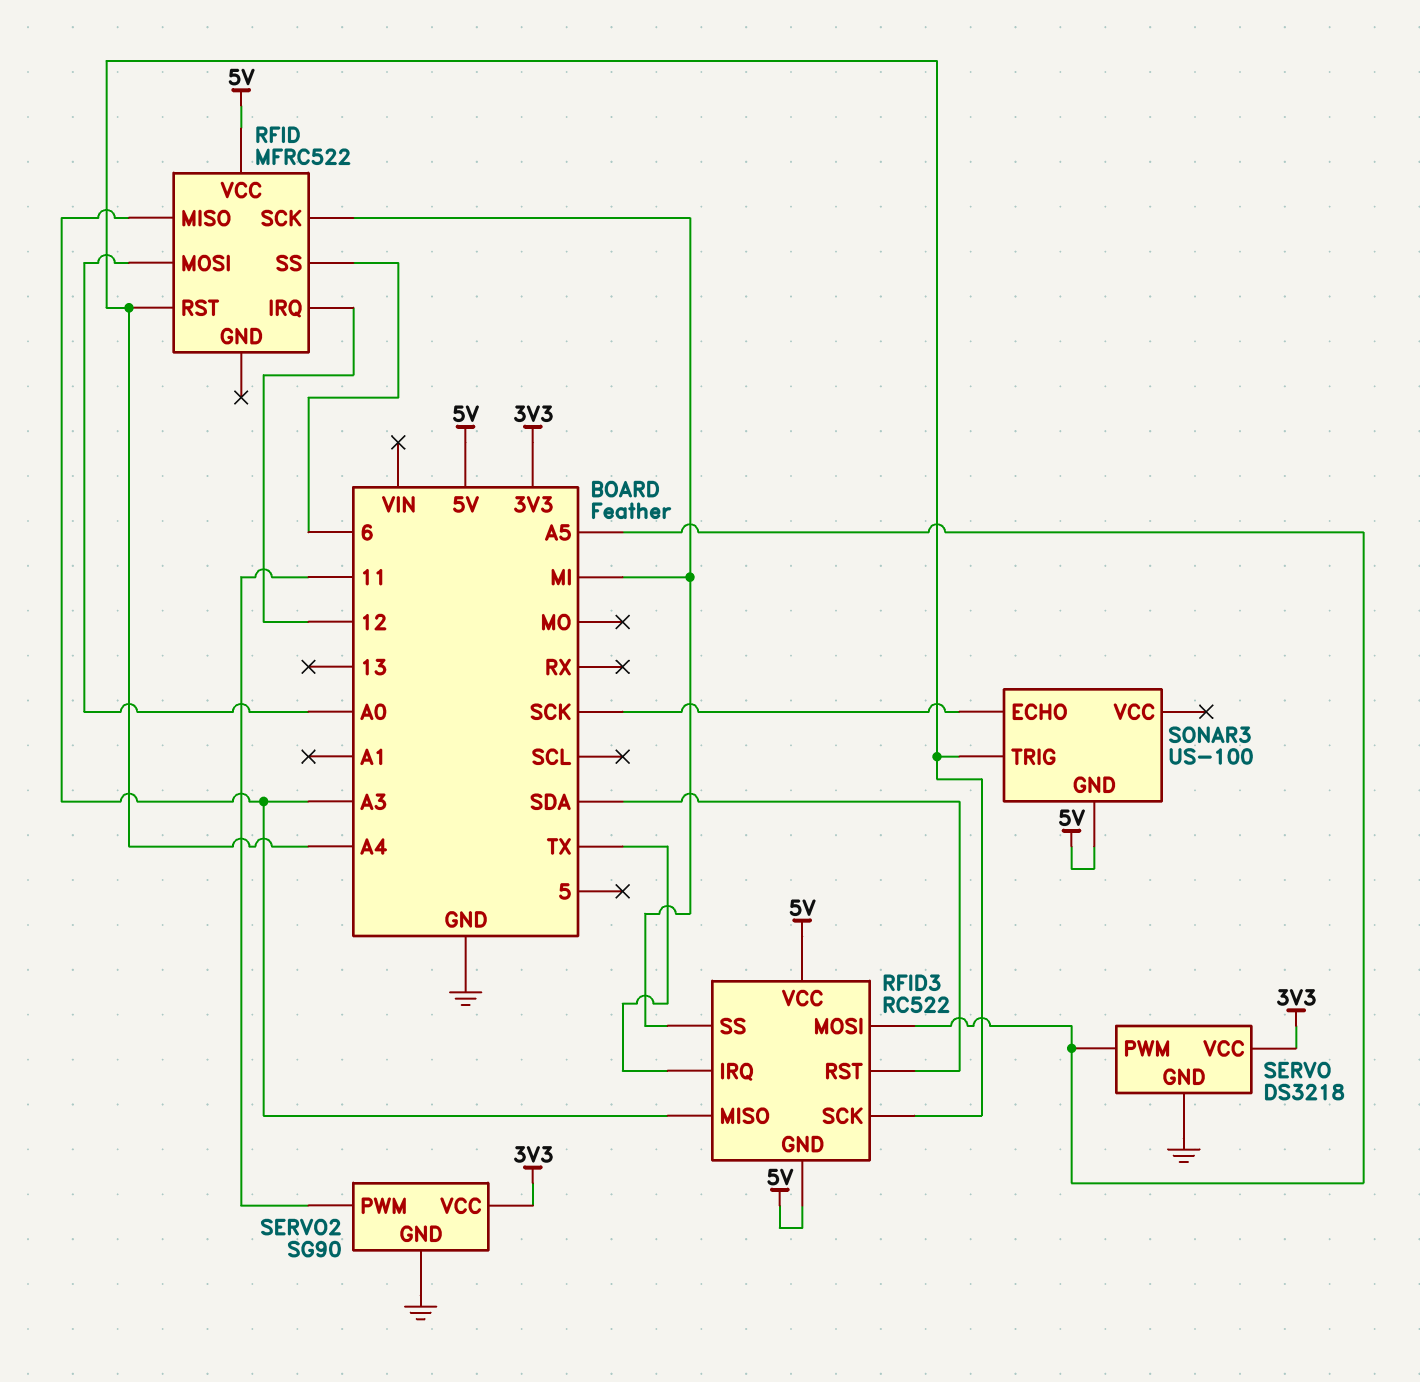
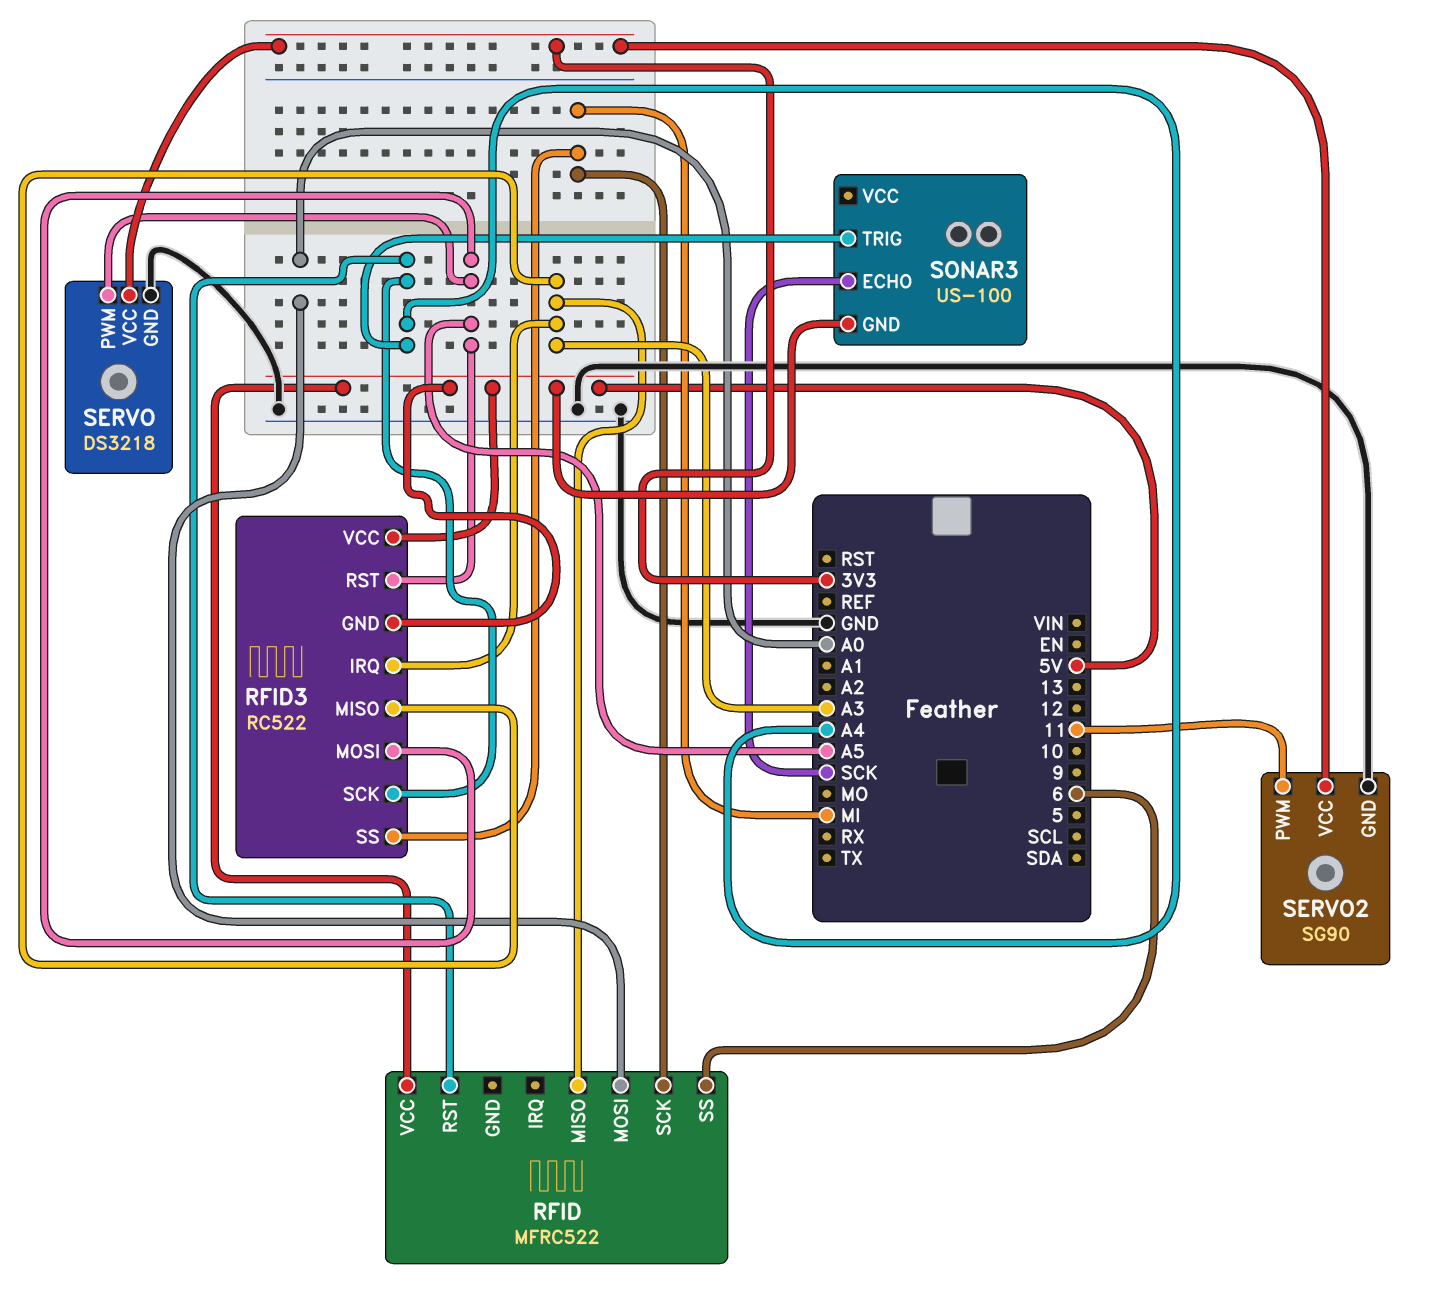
RFID pin IRQ: 12 -> none
RFID3 pin IRQ: TX -> A3
RFID3 pin RST: SDA -> A5

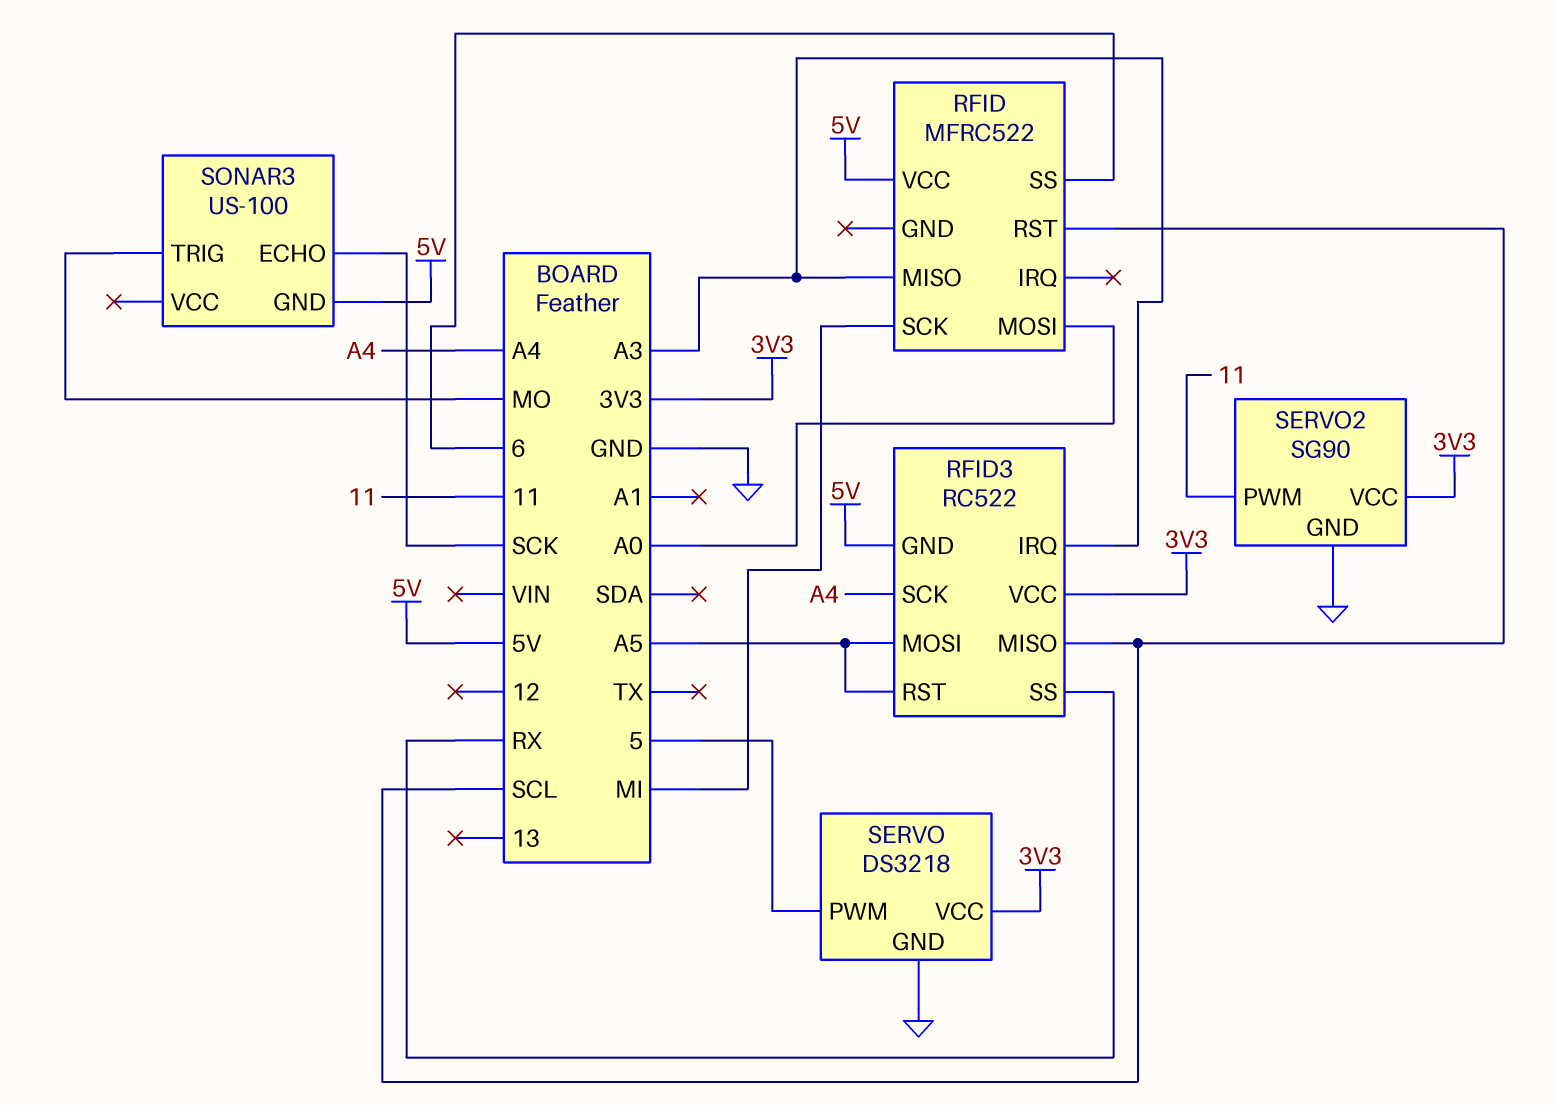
RFID pin RST: A4 -> SCL
RFID3 pin MISO: A3 -> SCL
RFID3 pin SS: MI -> RX
RFID3 pin VCC: 5V -> 3V3
SERVO pin PWM: A5 -> 5
SONAR3 pin TRIG: A4 -> MO

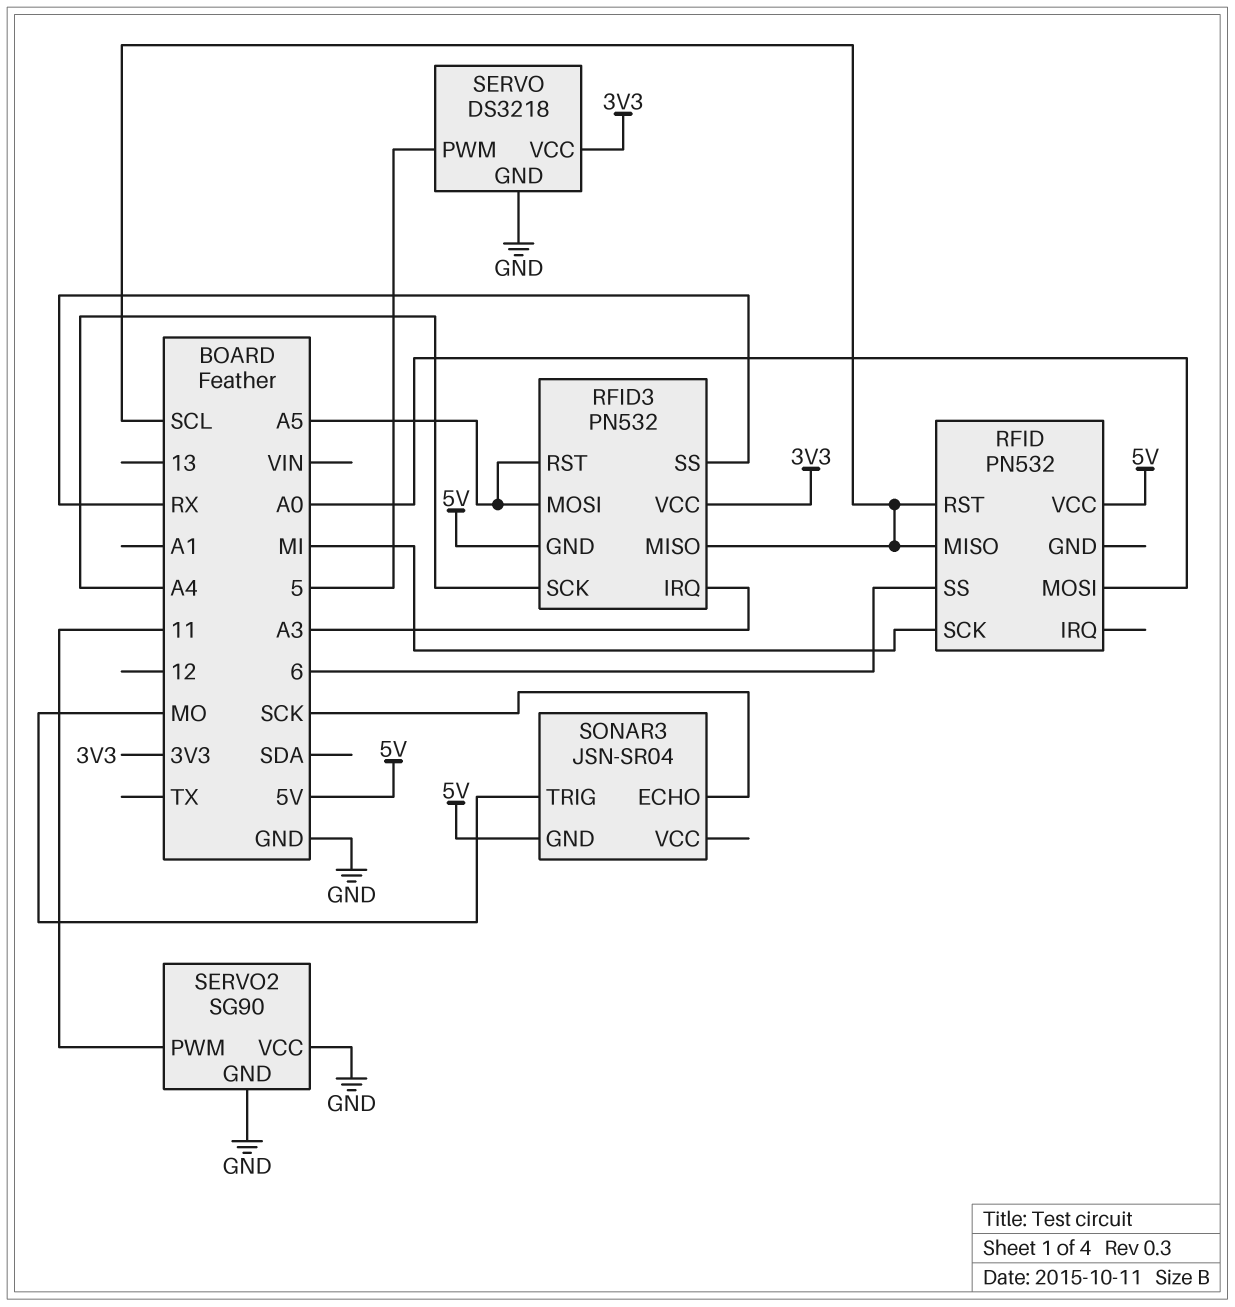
RFID: MFRC522 -> PN532
RFID pin MISO: A3 -> SCL
RFID3: RC522 -> PN532
SERVO2 pin VCC: 3V3 -> GND
SONAR3: US-100 -> JSN-SR04

